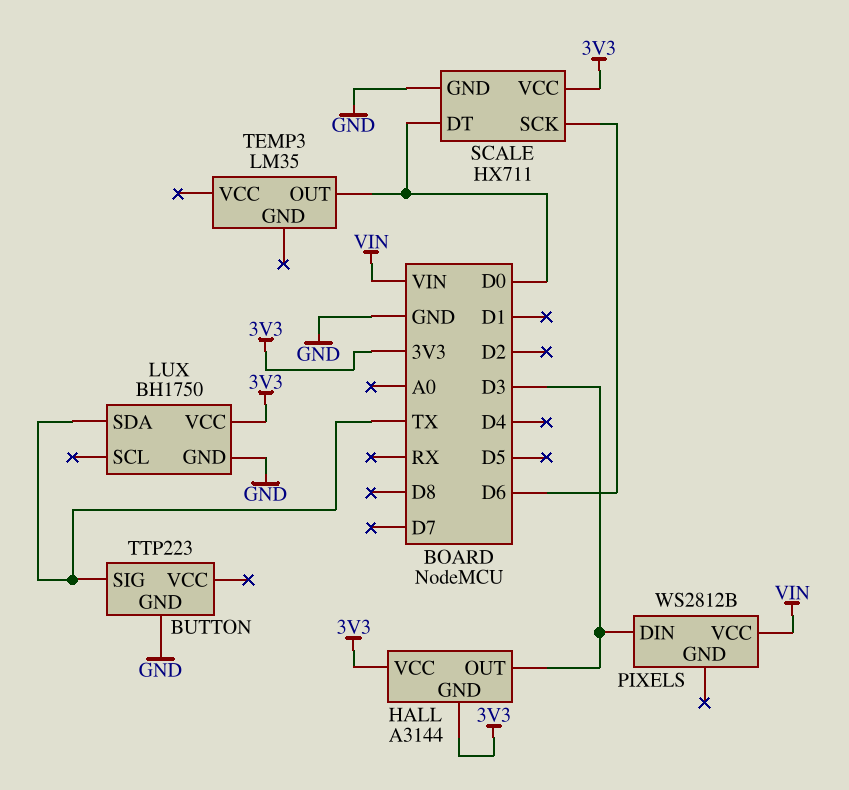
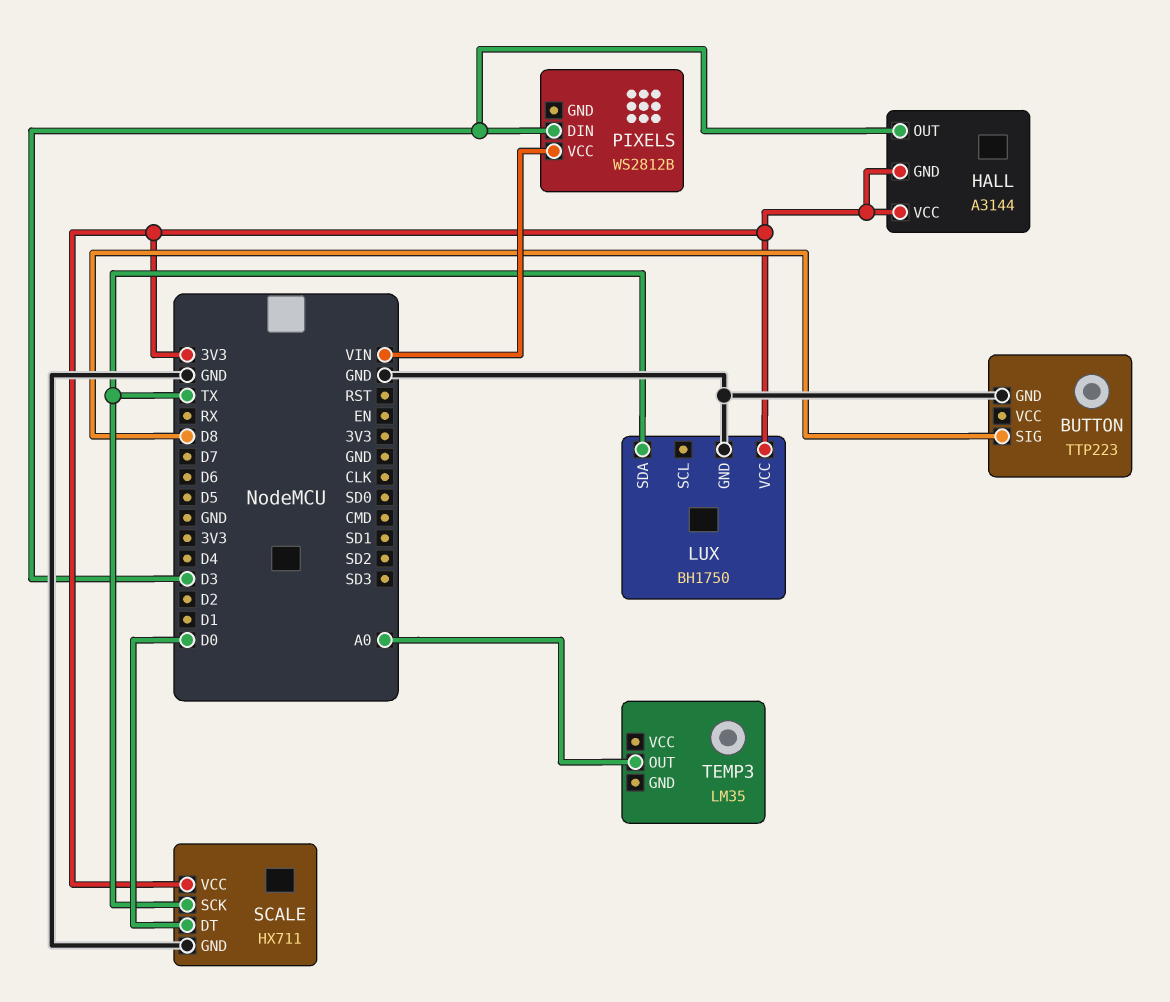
BUTTON pin SIG: TX -> D8
SCALE pin SCK: D6 -> TX
TEMP3 pin OUT: D0 -> A0

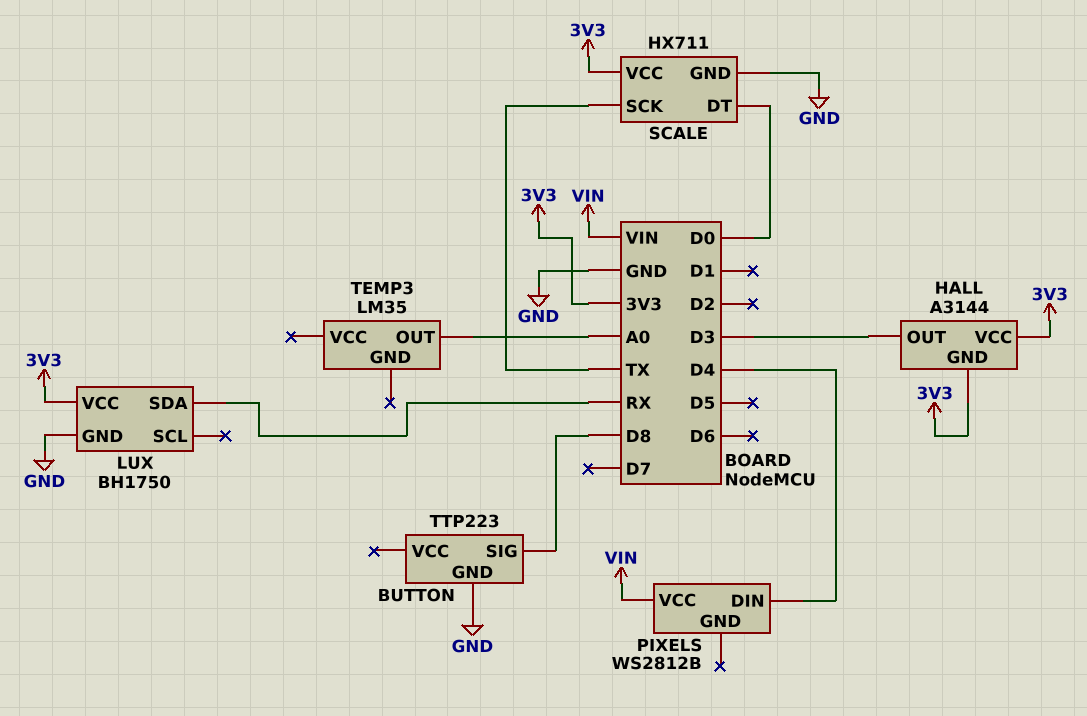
LUX pin SDA: TX -> RX
PIXELS pin DIN: D3 -> D4

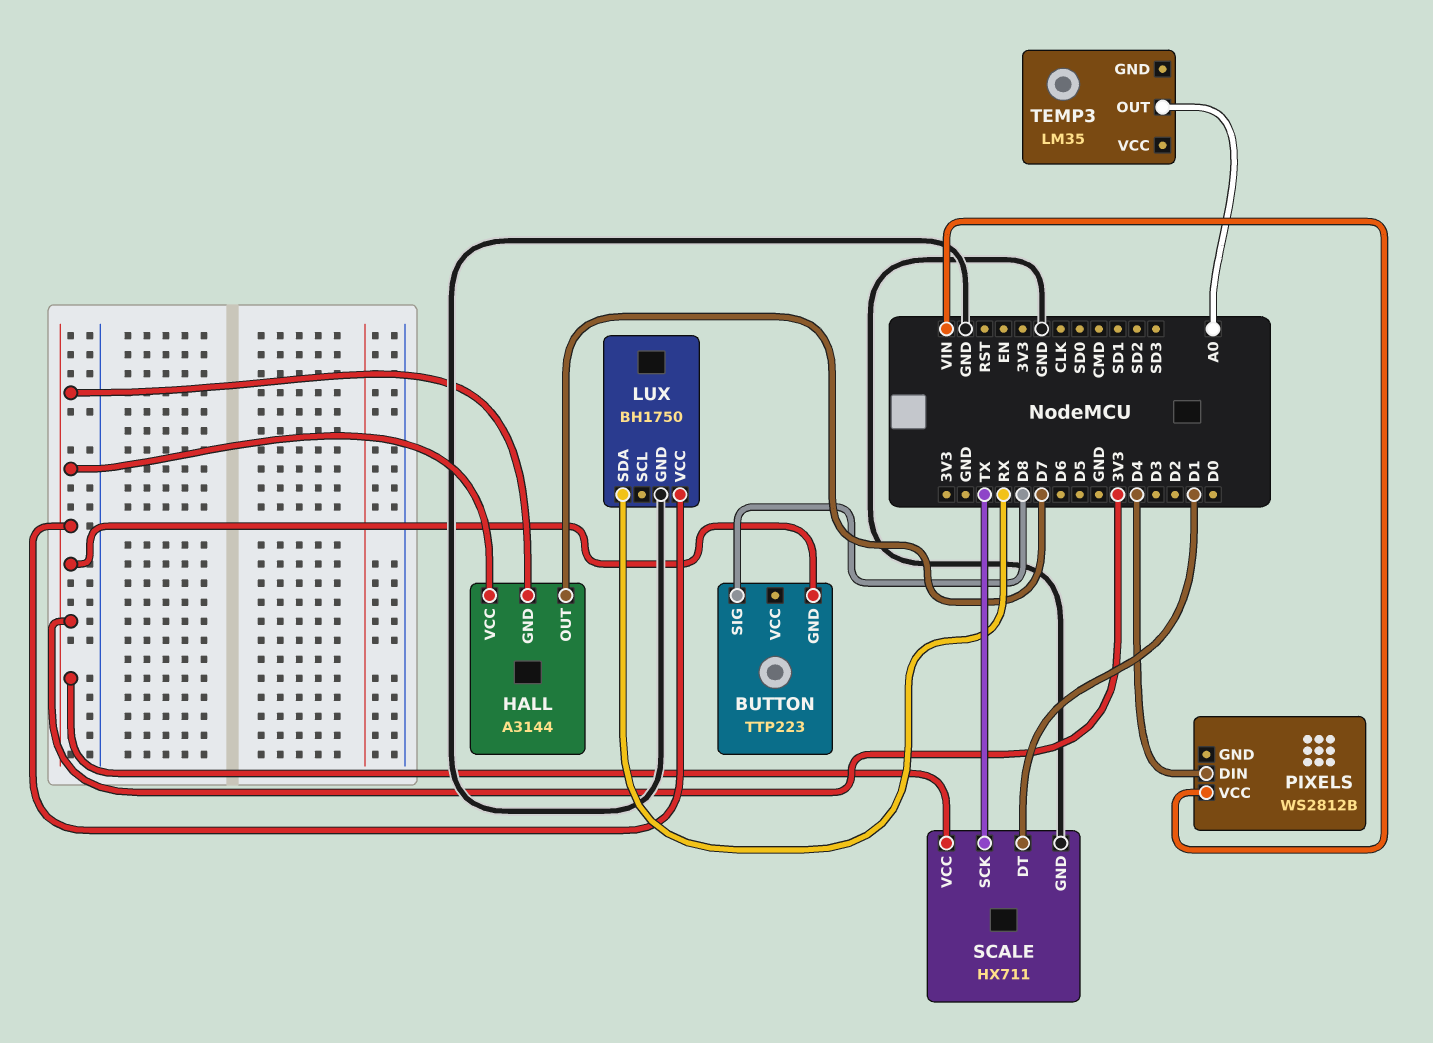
BUTTON pin GND: GND -> 3V3
HALL pin OUT: D3 -> D7
SCALE pin DT: D0 -> D1

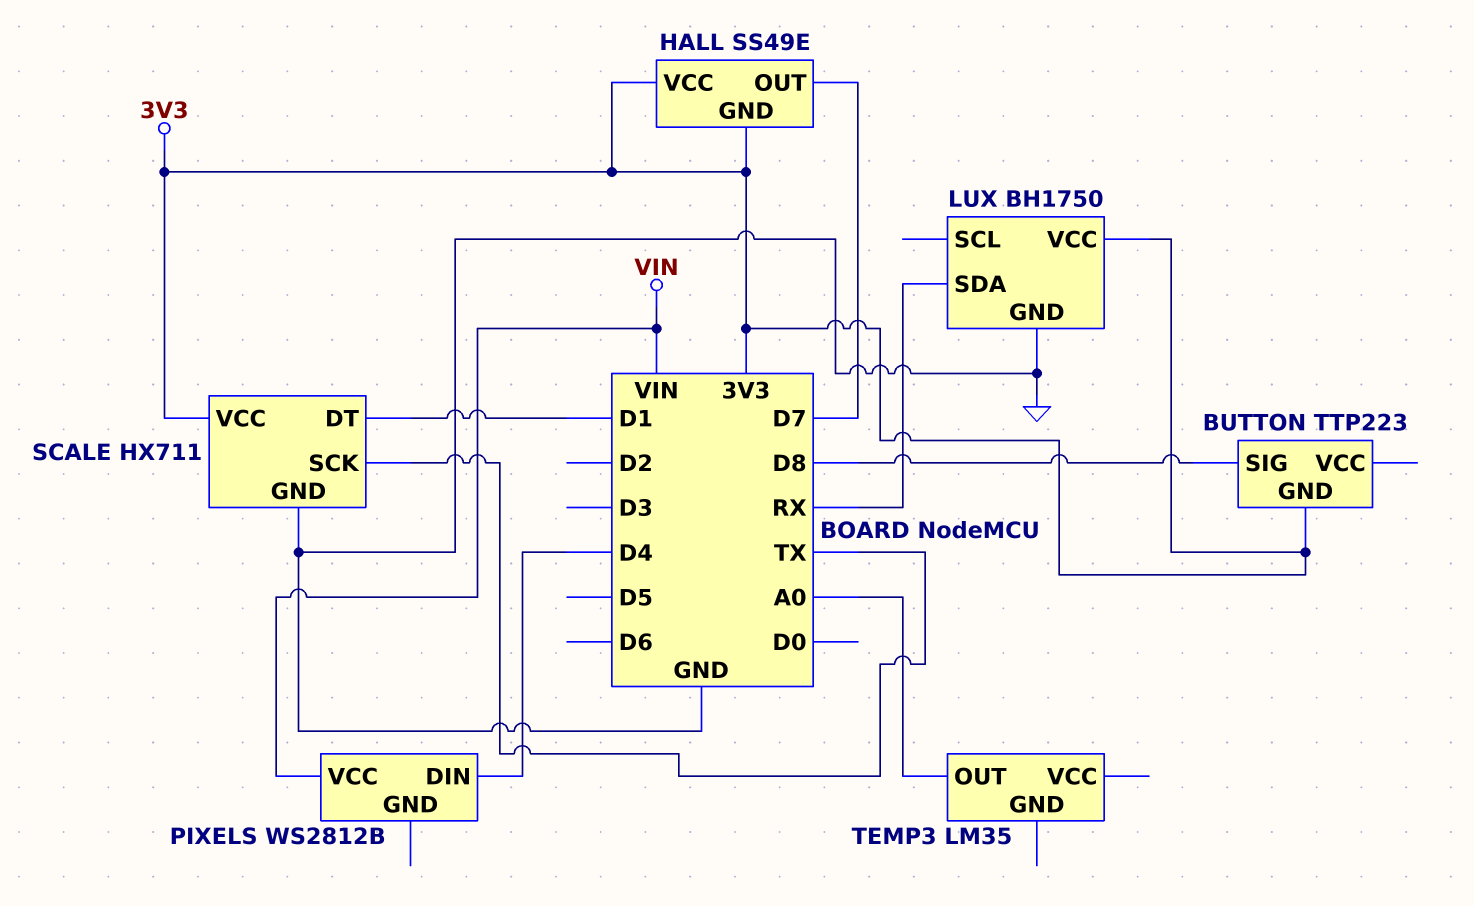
HALL: A3144 -> SS49E

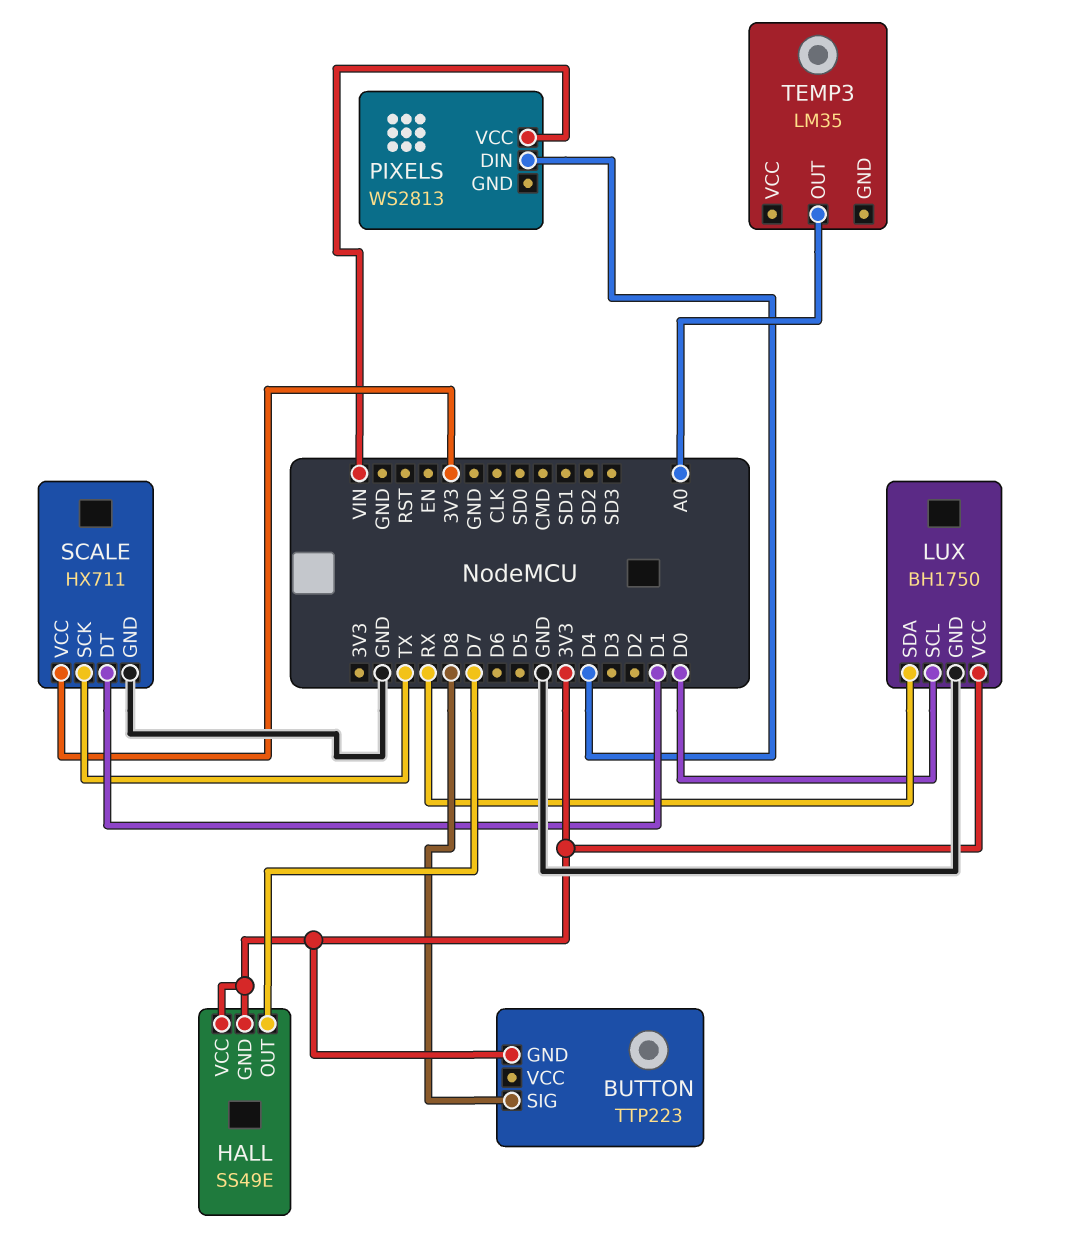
LUX pin SCL: none -> D0
PIXELS: WS2812B -> WS2813

